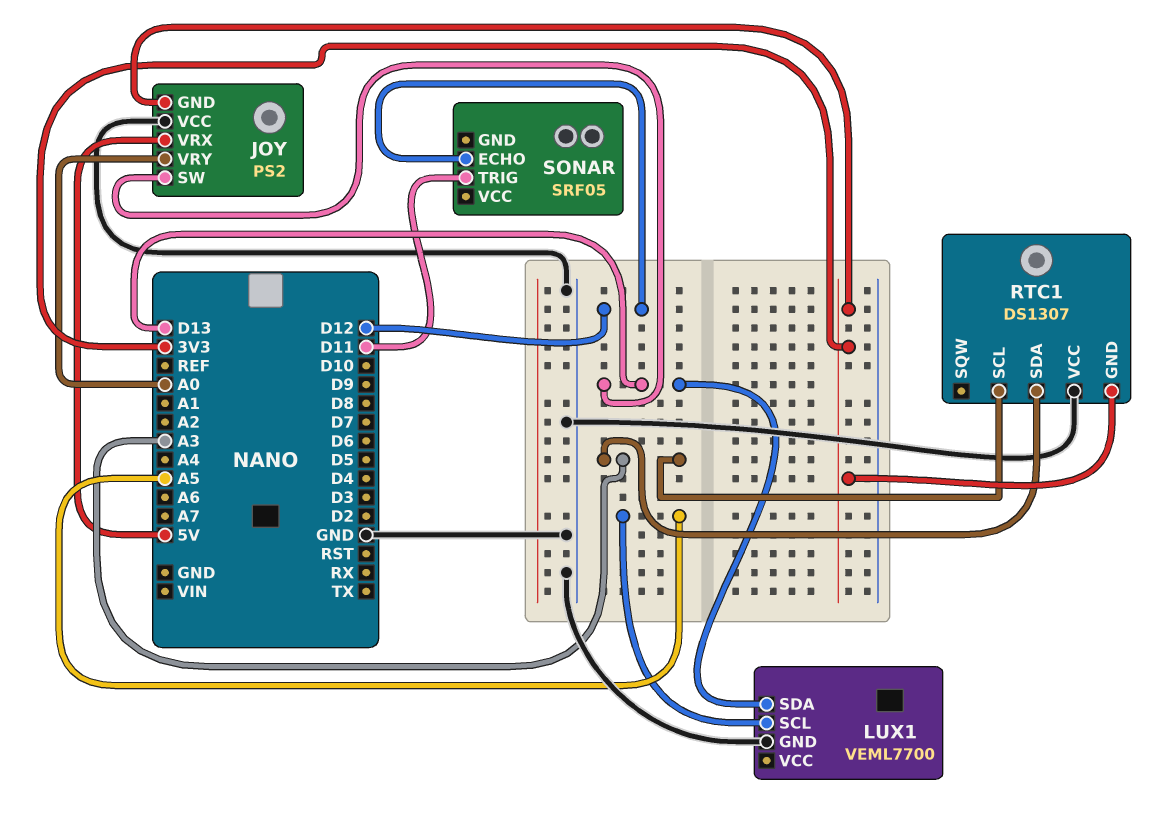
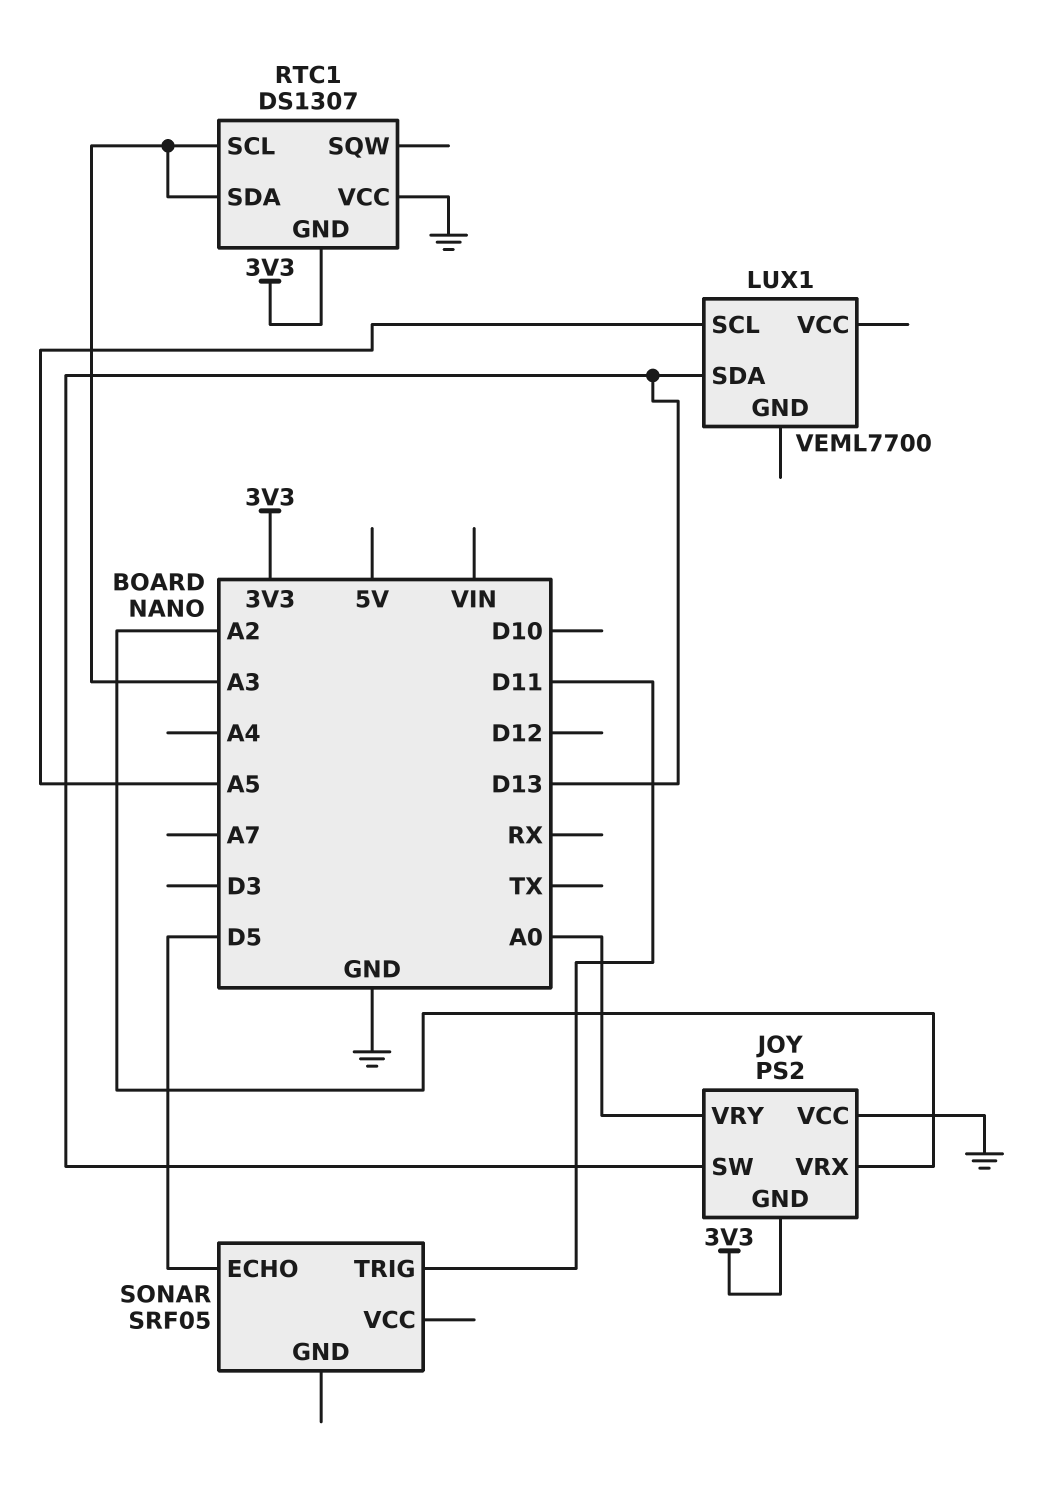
JOY pin VRX: 5V -> A2
LUX1 pin GND: GND -> none
SONAR pin ECHO: D12 -> D5

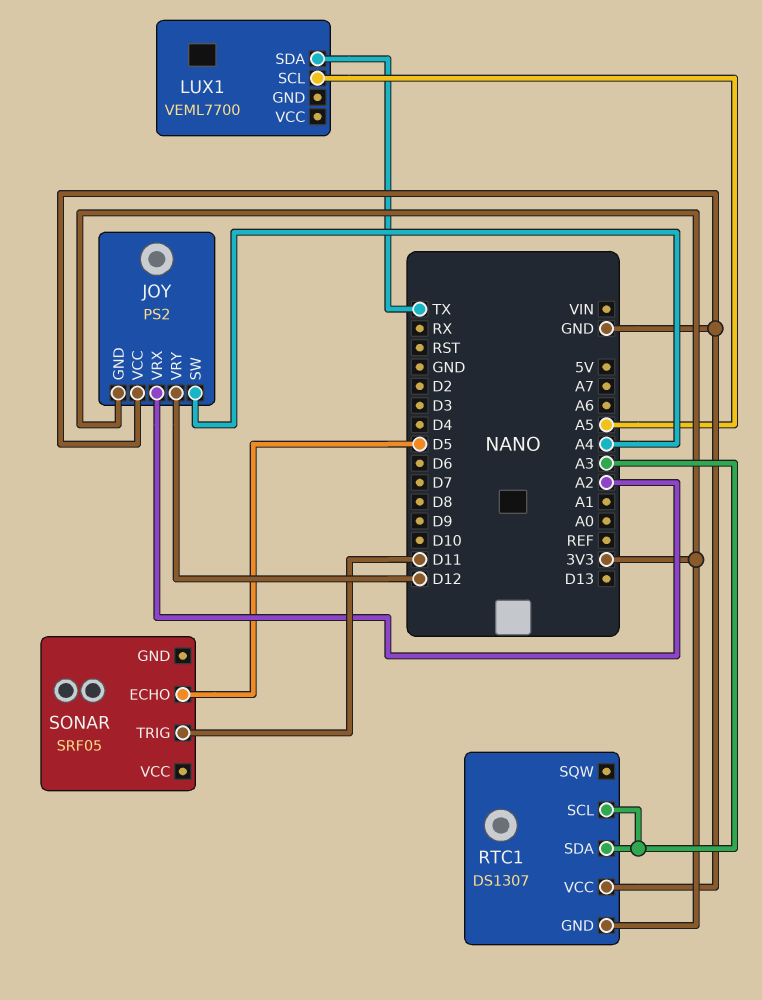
JOY pin SW: D13 -> A4
JOY pin VRY: A0 -> D12
LUX1 pin SDA: D13 -> TX

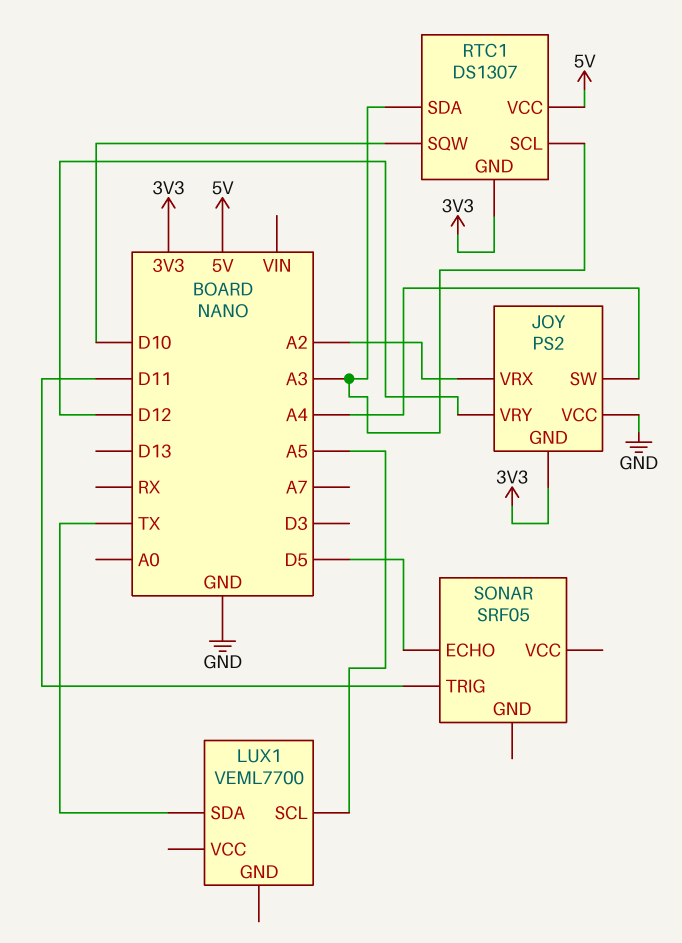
RTC1 pin SQW: none -> D10
RTC1 pin VCC: GND -> 5V

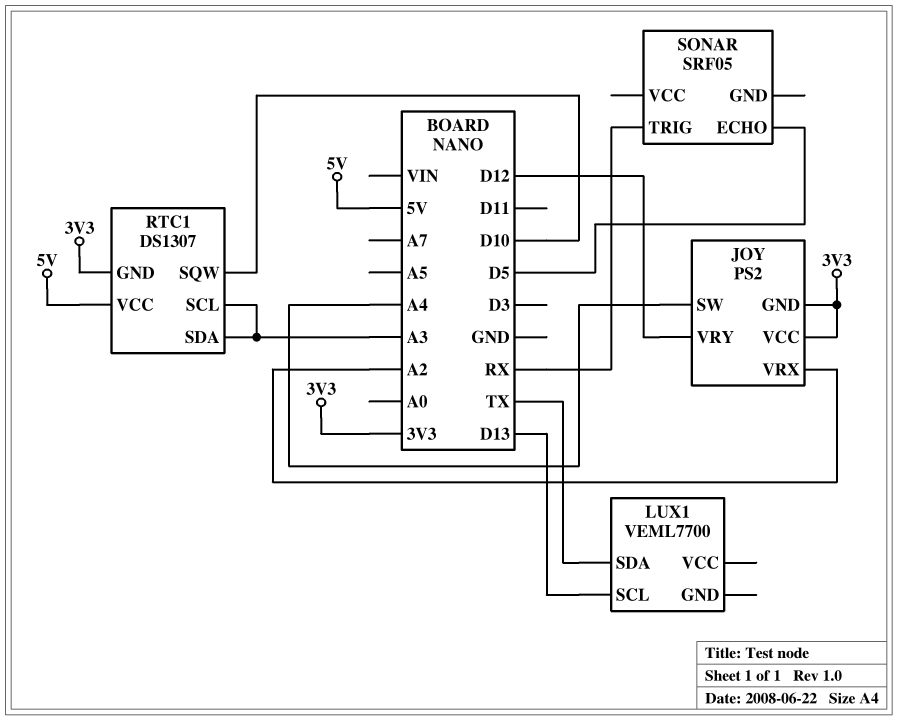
JOY pin VCC: GND -> 3V3
LUX1 pin SCL: A5 -> D13
SONAR pin TRIG: D11 -> RX

